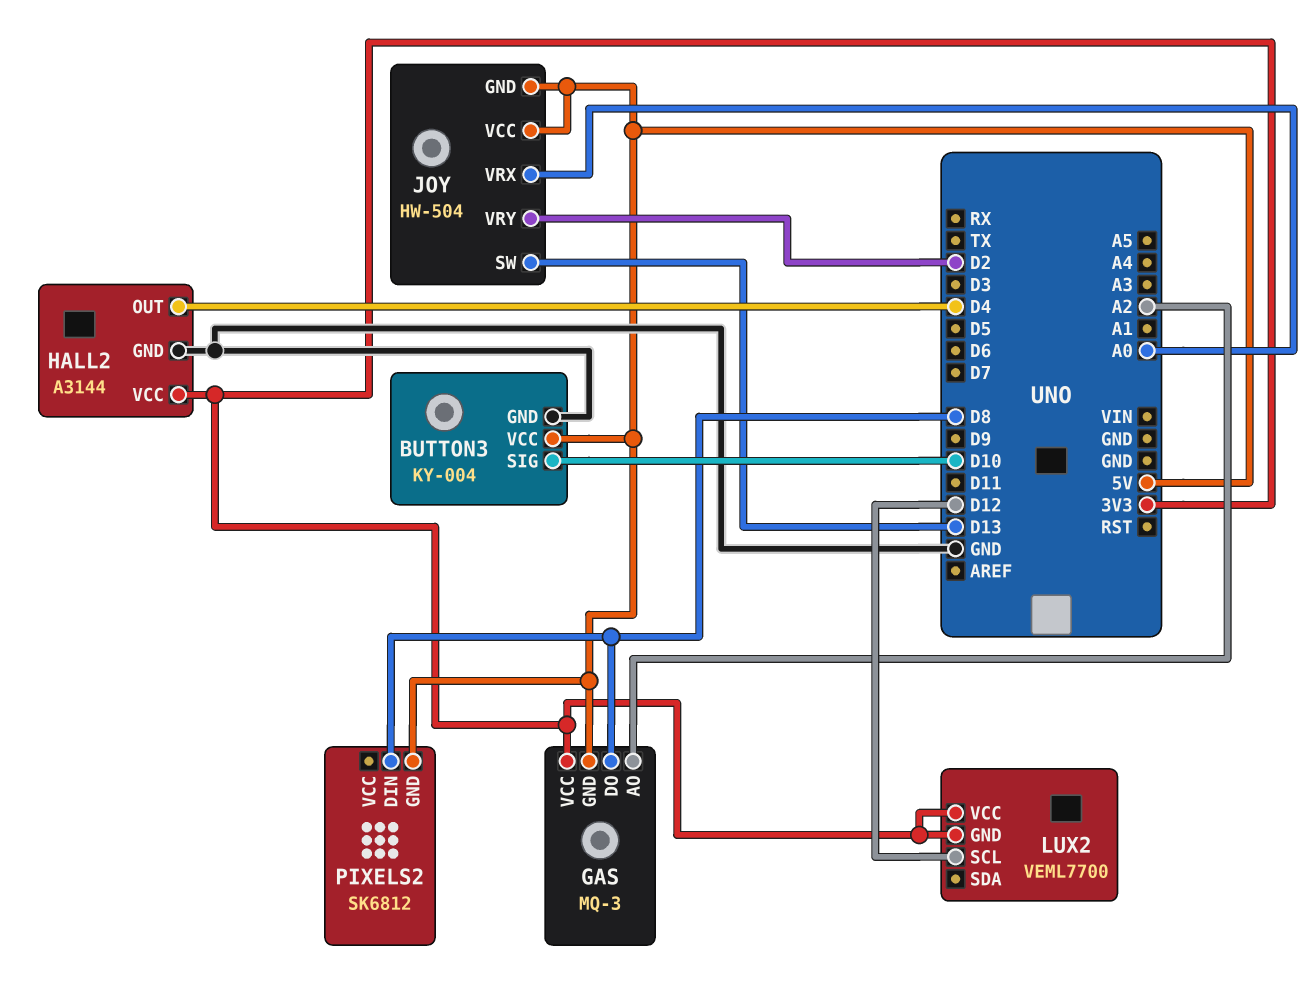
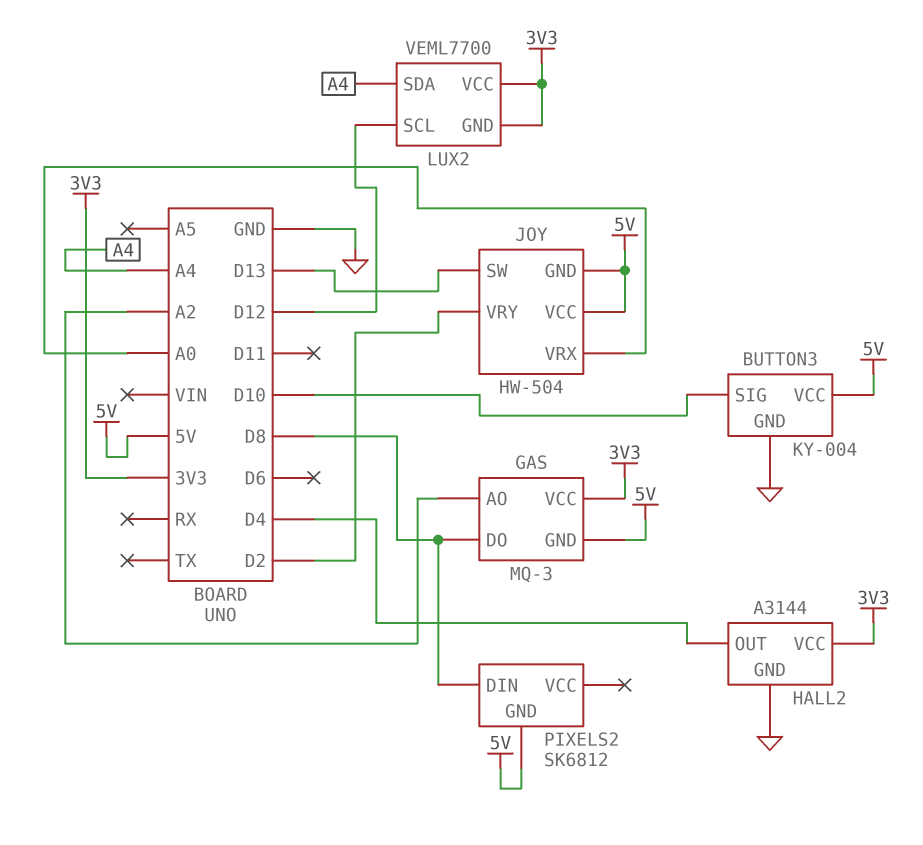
LUX2 pin SDA: none -> A4

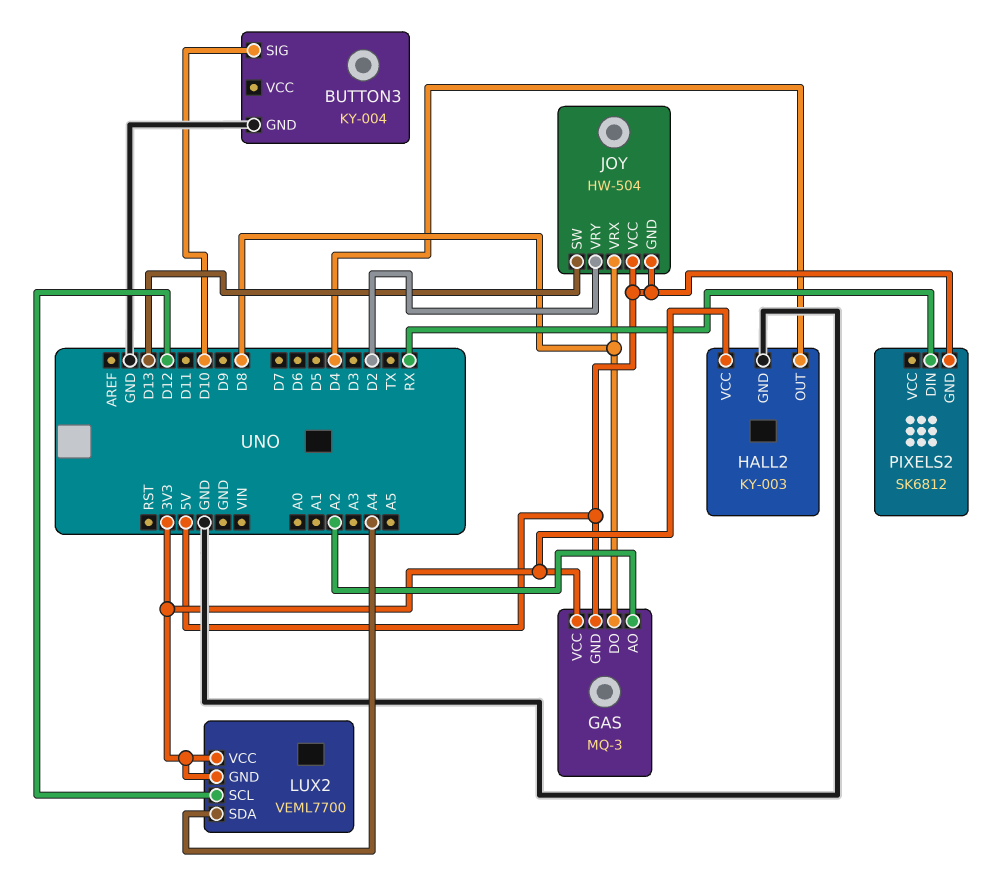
BUTTON3 pin VCC: 5V -> none
HALL2: A3144 -> KY-003
JOY pin VRX: A0 -> D8
PIXELS2 pin DIN: D8 -> RX

